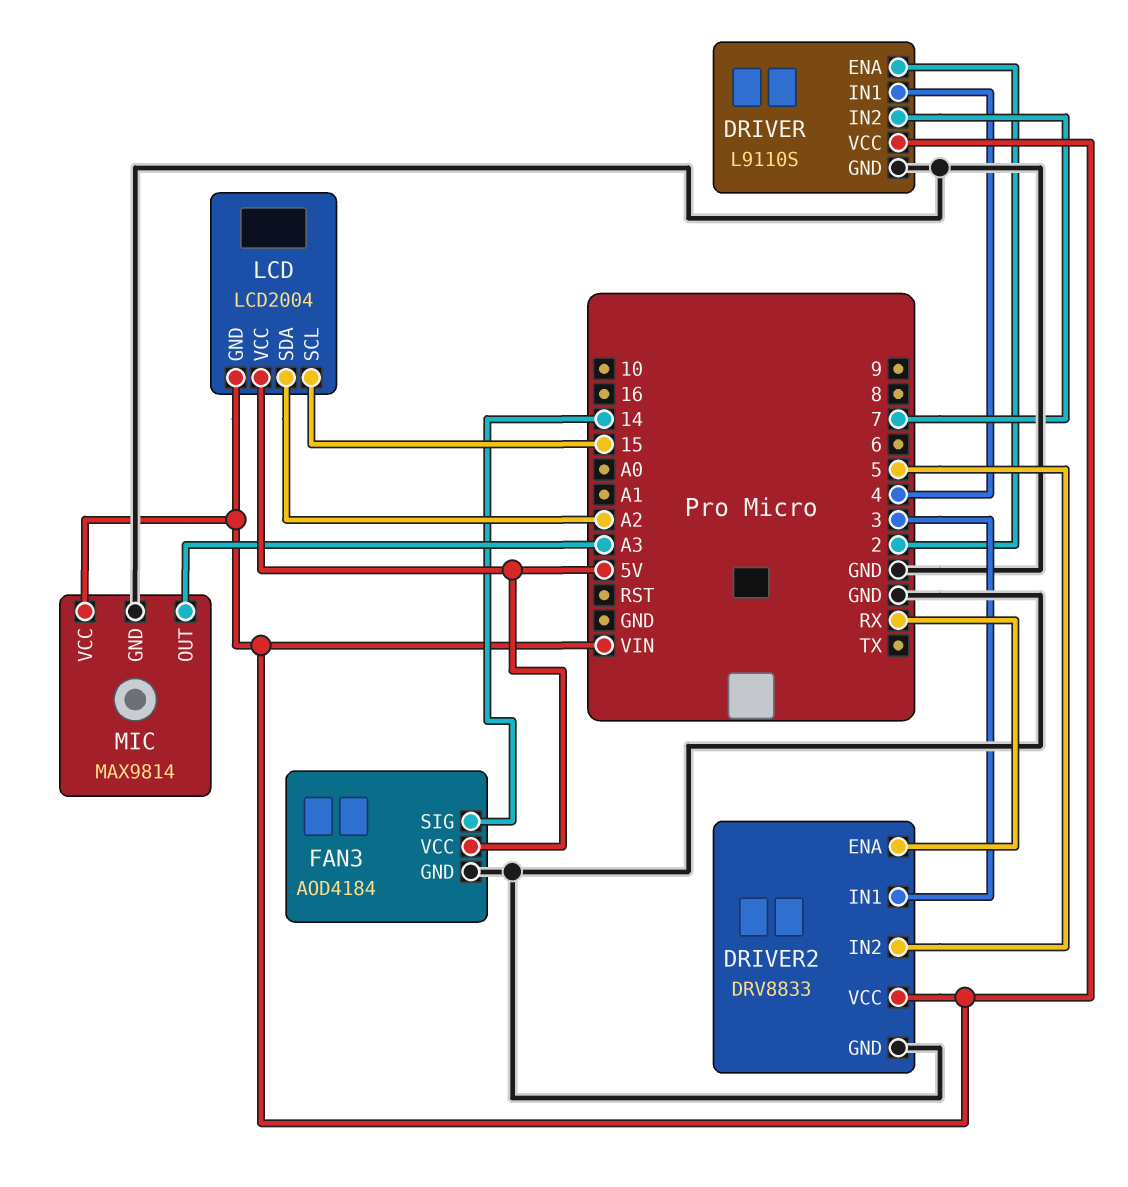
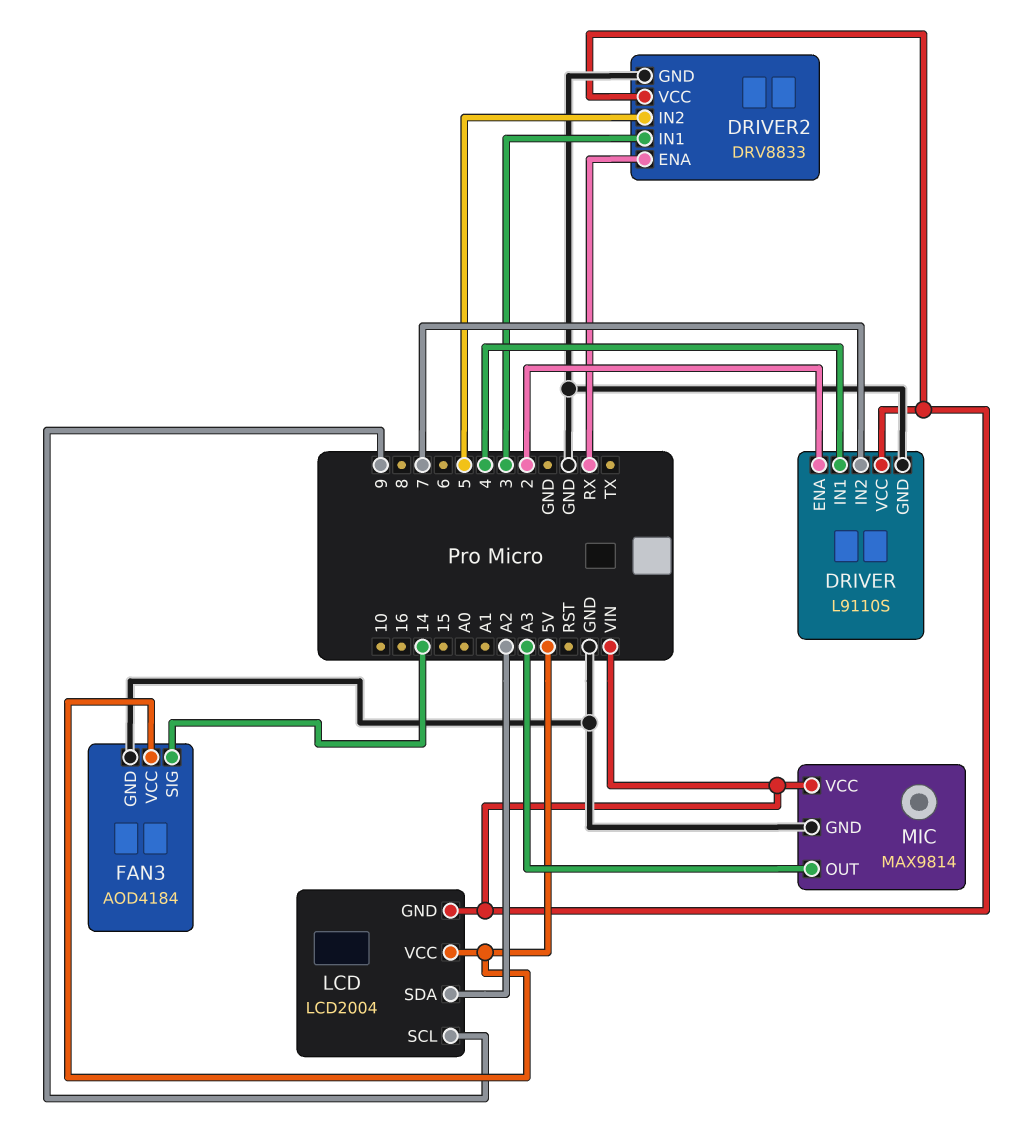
LCD pin SCL: 15 -> 9

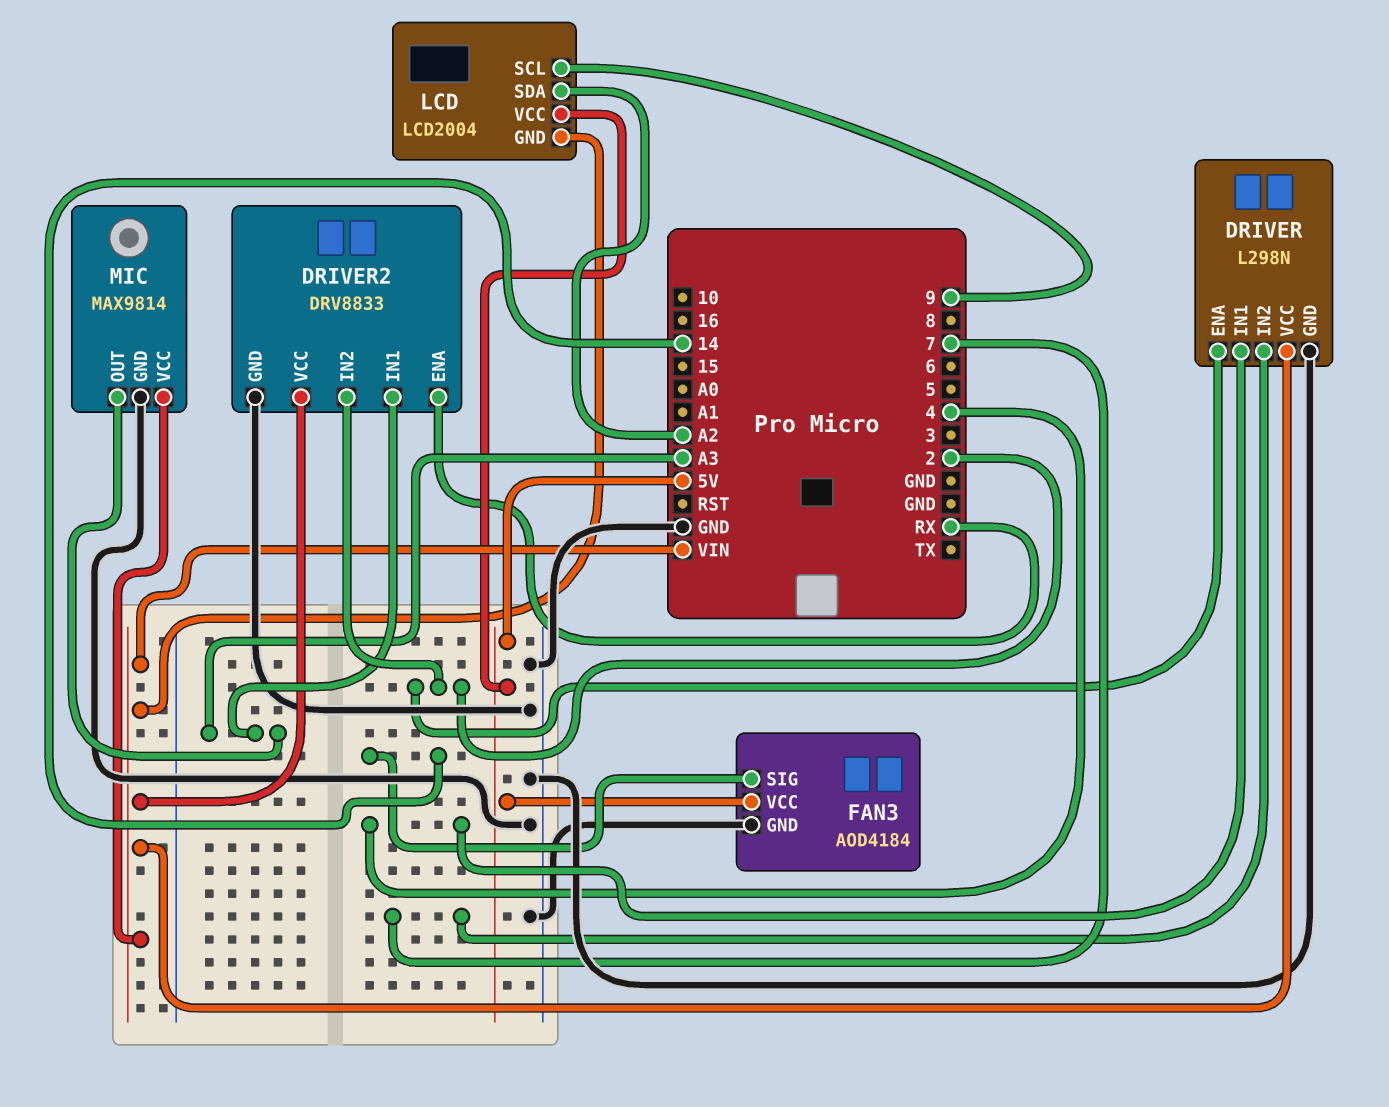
DRIVER: L9110S -> L298N
DRIVER2 pin IN1: 3 -> A3
DRIVER2 pin IN2: 5 -> 2

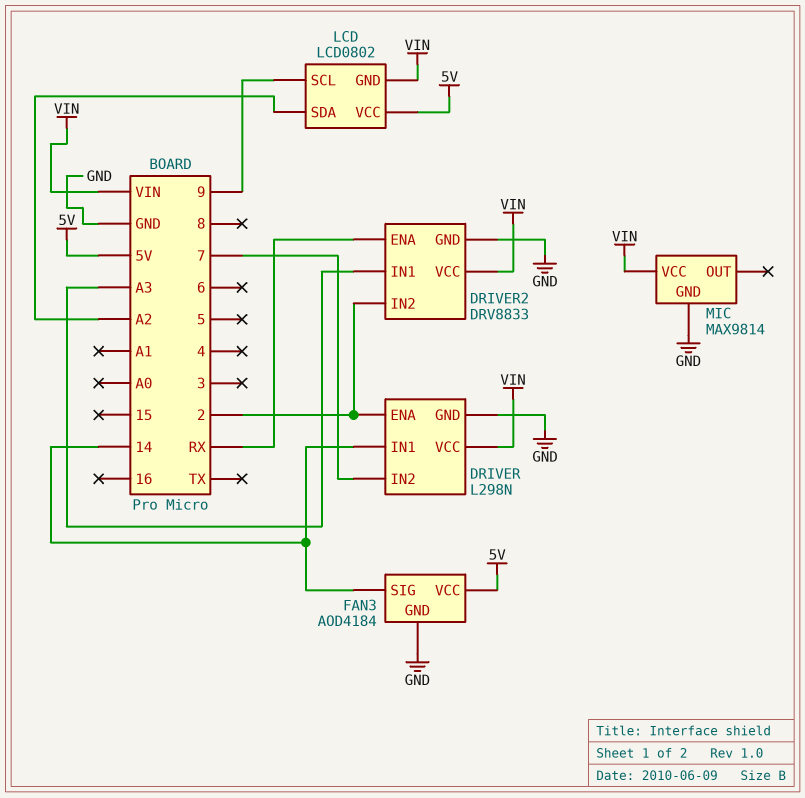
DRIVER pin IN1: 4 -> 14
LCD: LCD2004 -> LCD0802
MIC pin OUT: A3 -> none

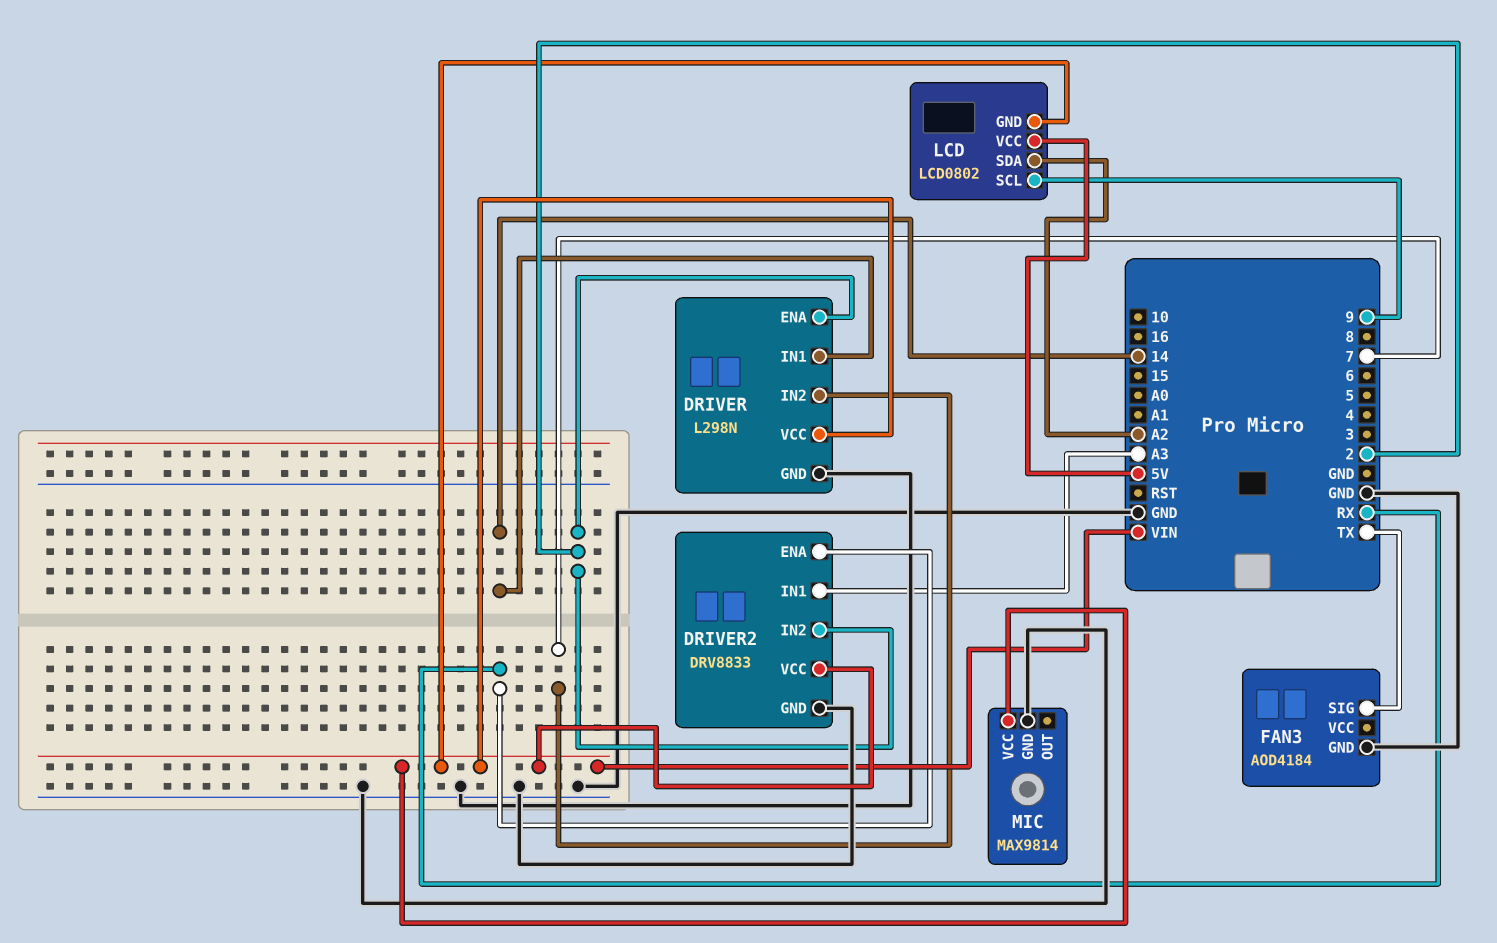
FAN3 pin SIG: 14 -> TX
FAN3 pin VCC: 5V -> none

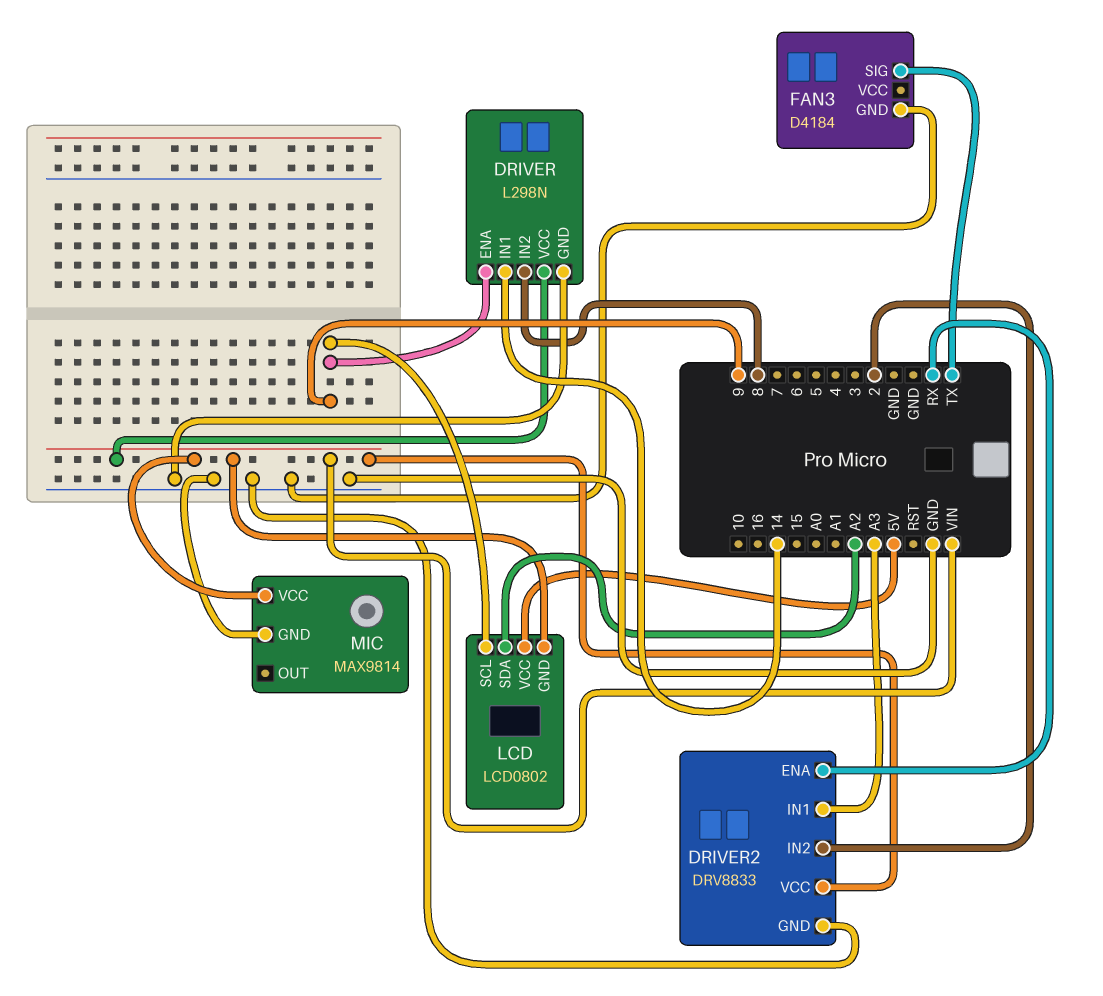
DRIVER pin ENA: 2 -> 9
DRIVER pin IN2: 7 -> 8
FAN3: AOD4184 -> D4184

